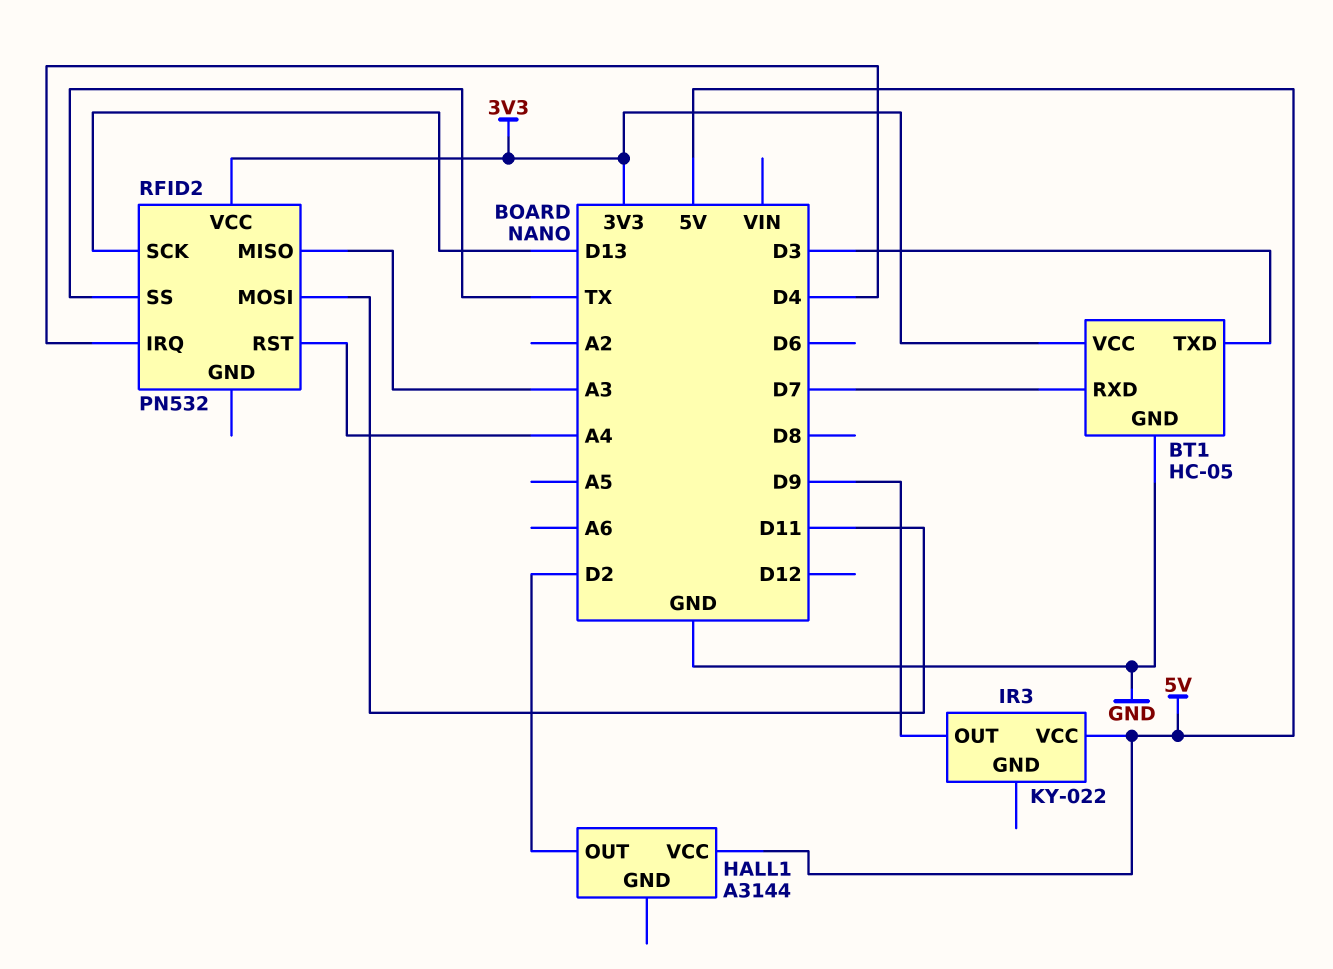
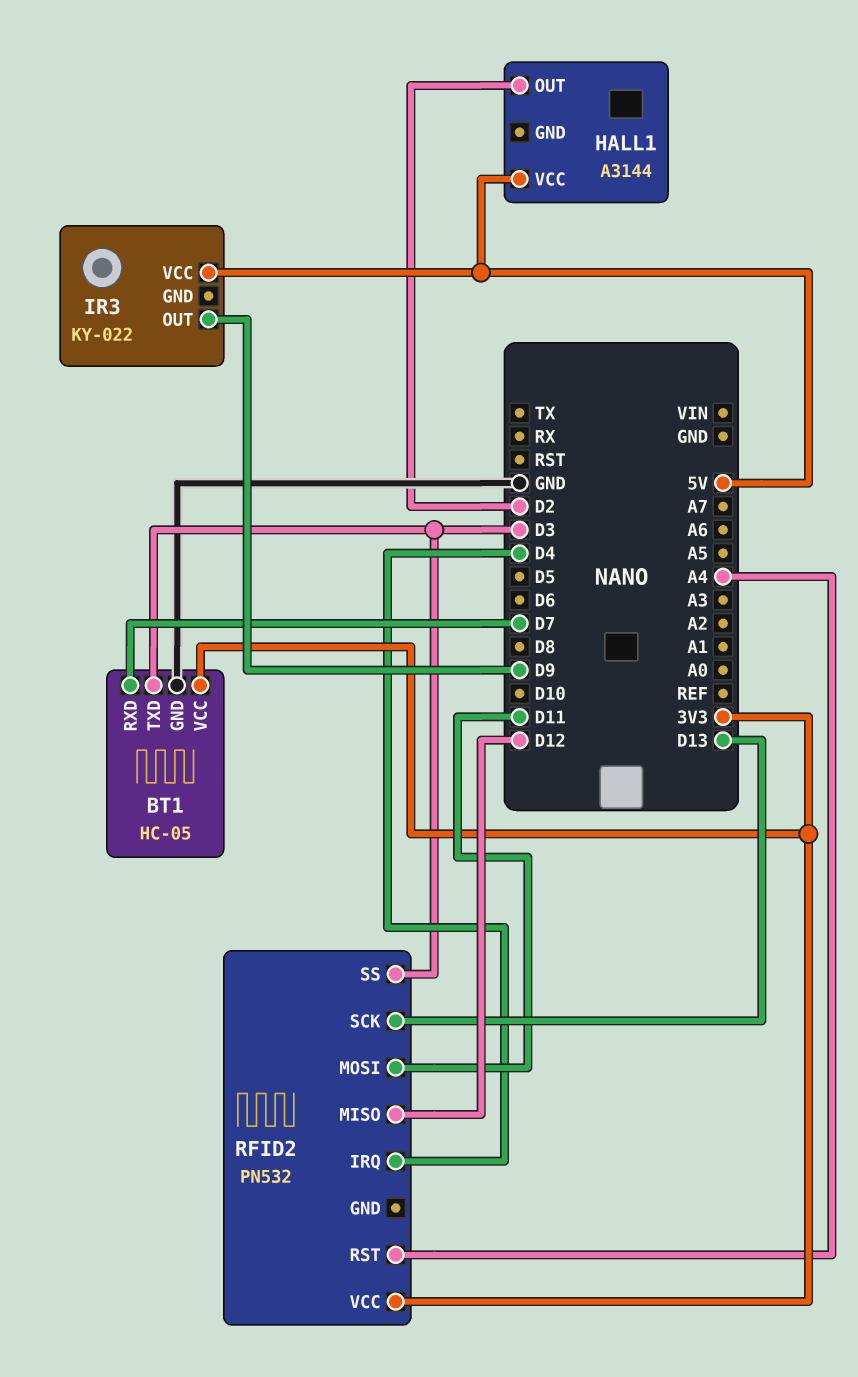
RFID2 pin MISO: A3 -> D12
RFID2 pin SS: TX -> D3

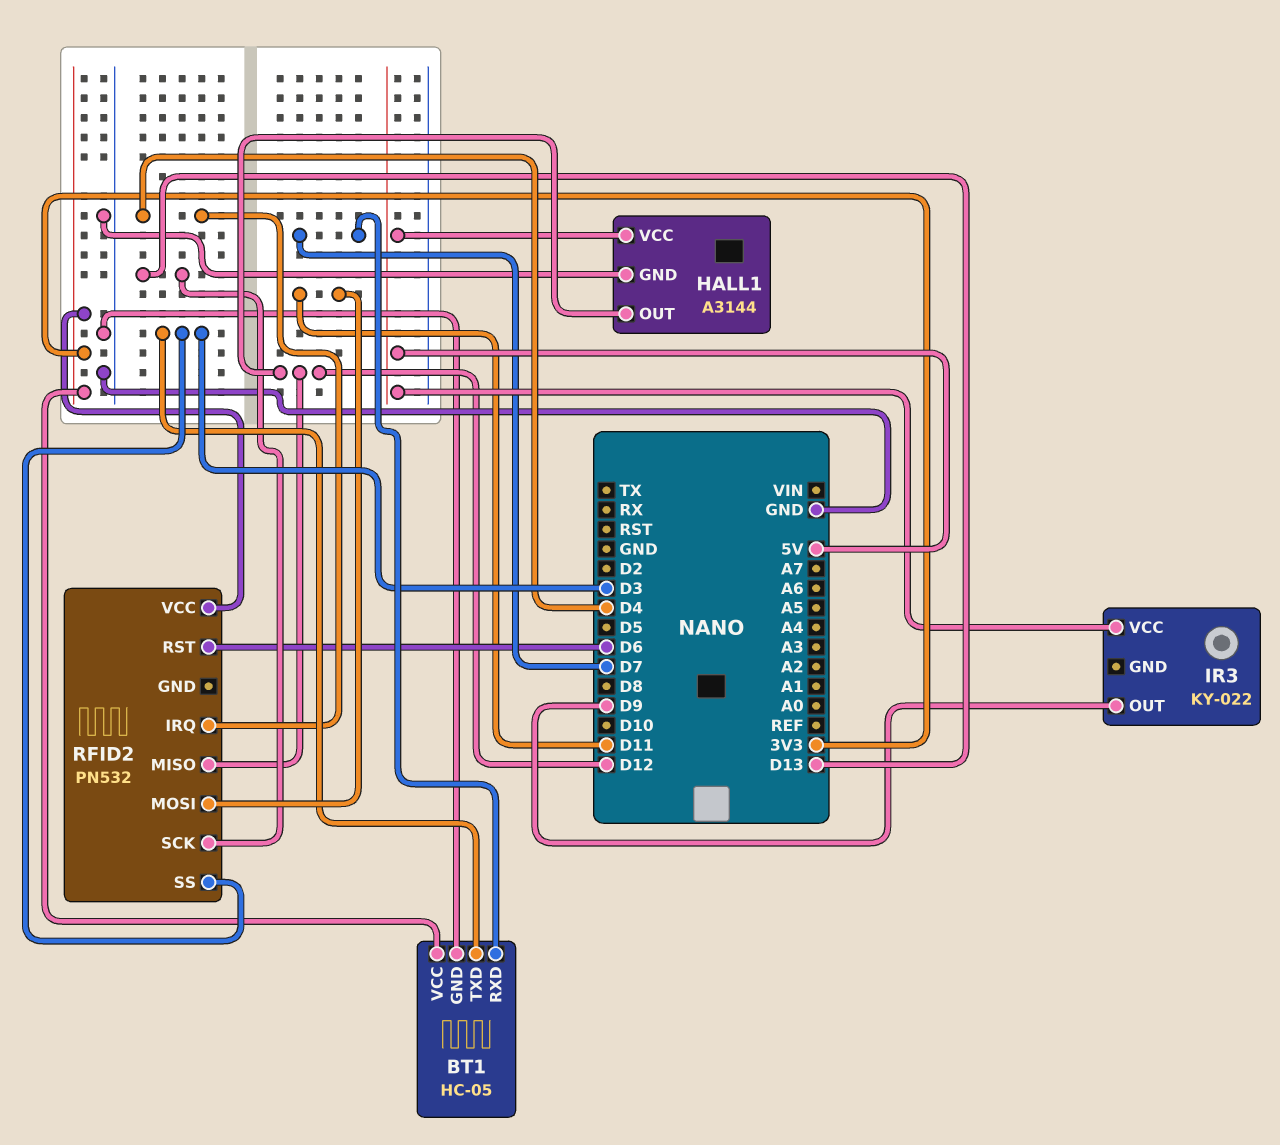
HALL1 pin GND: none -> GND
HALL1 pin OUT: D2 -> D12
RFID2 pin RST: A4 -> D6

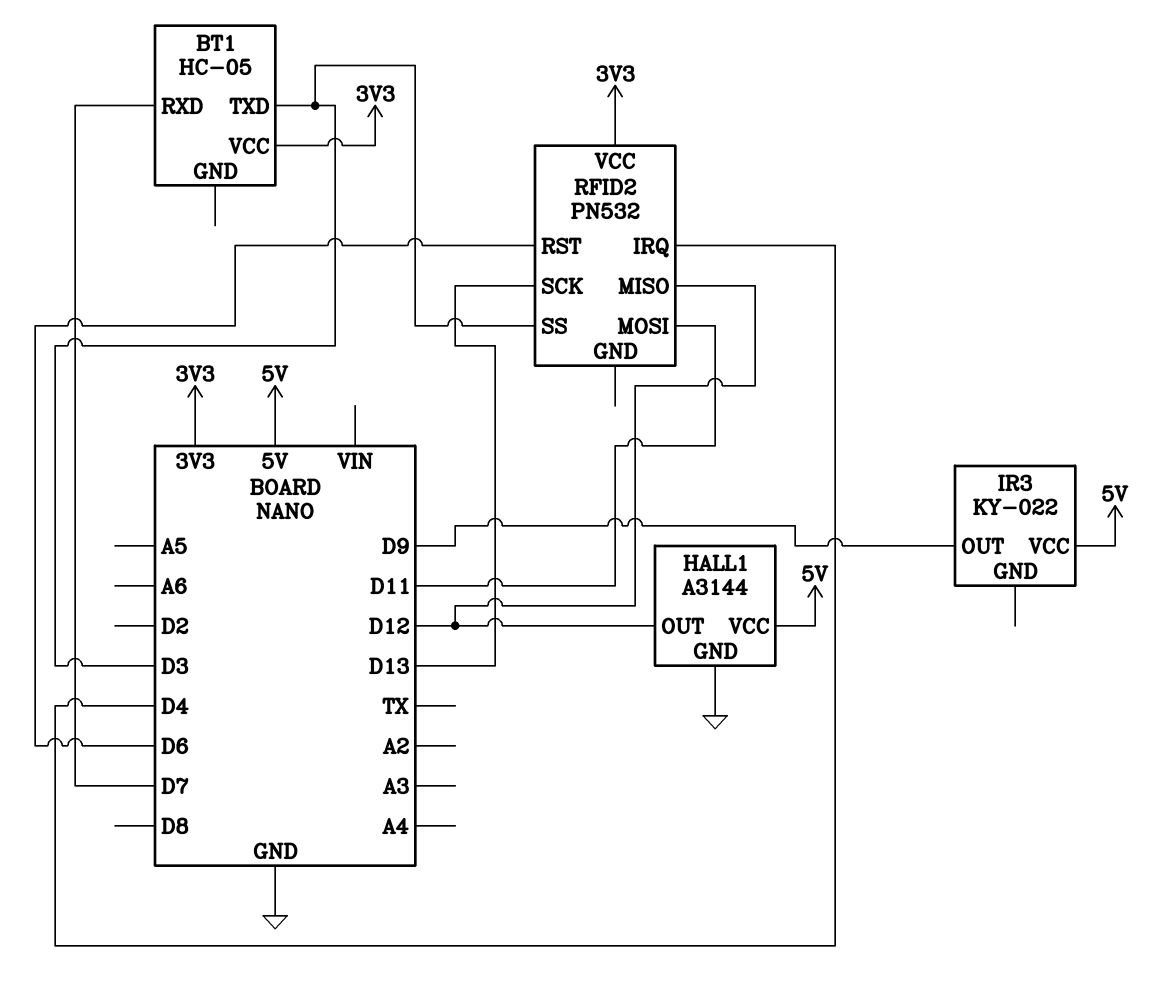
BT1 pin GND: GND -> none

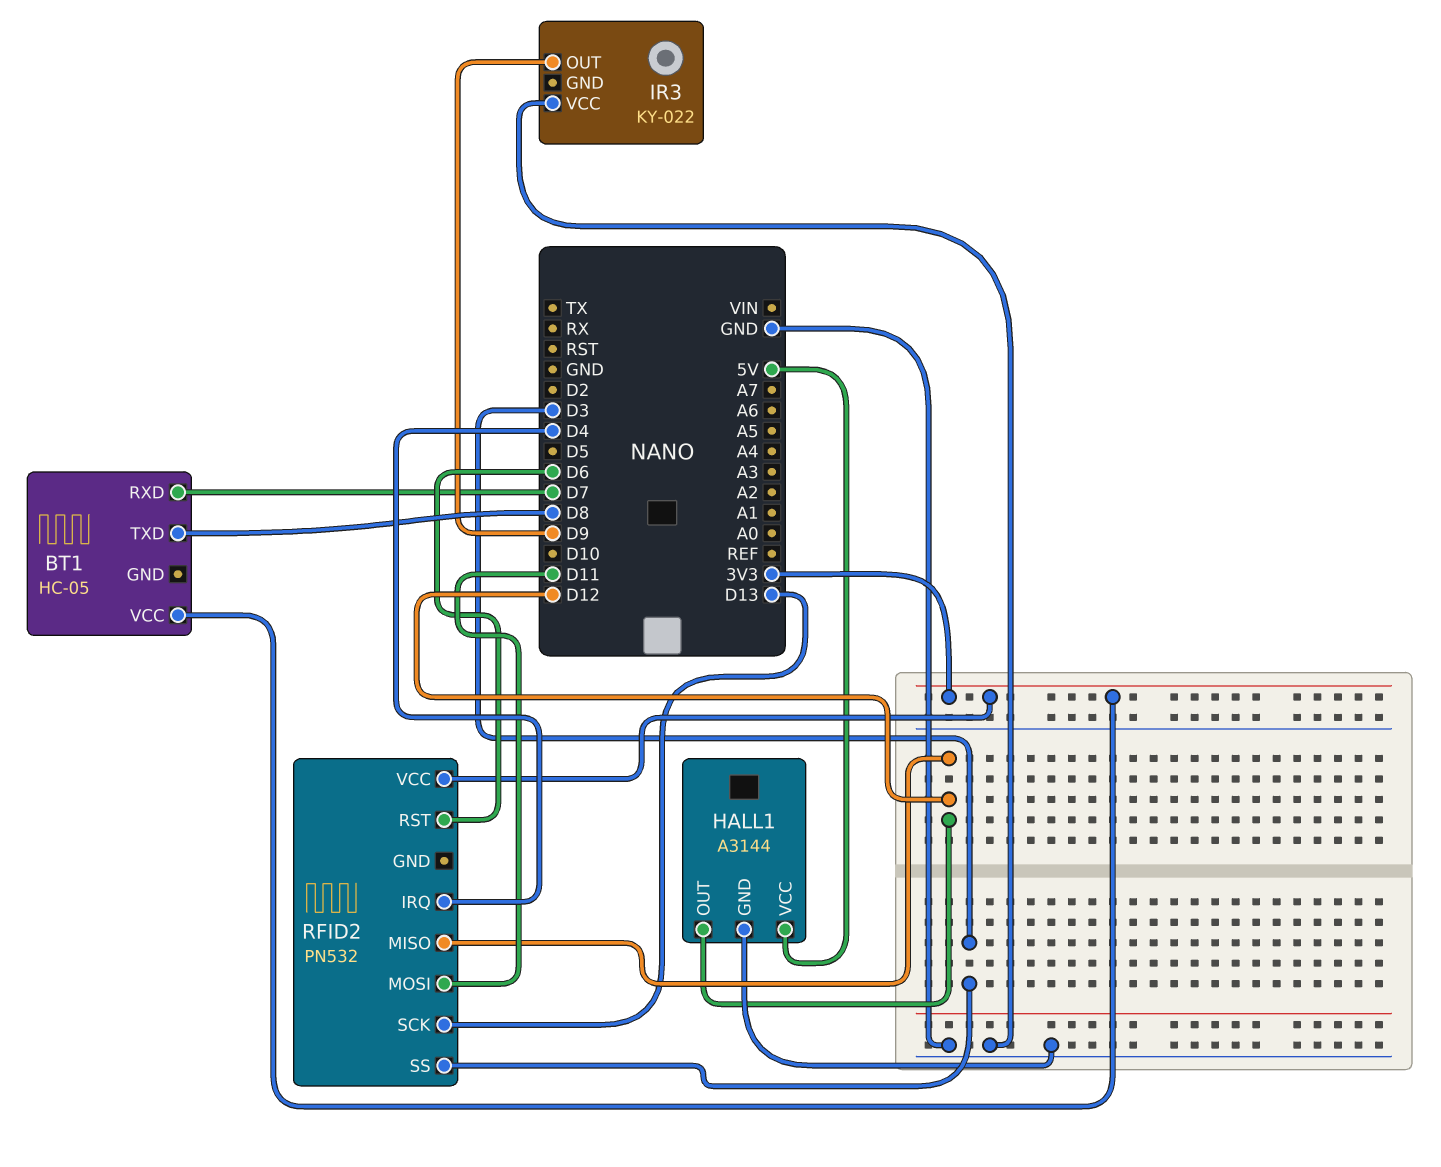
BT1 pin TXD: D3 -> D8
IR3 pin VCC: 5V -> GND

